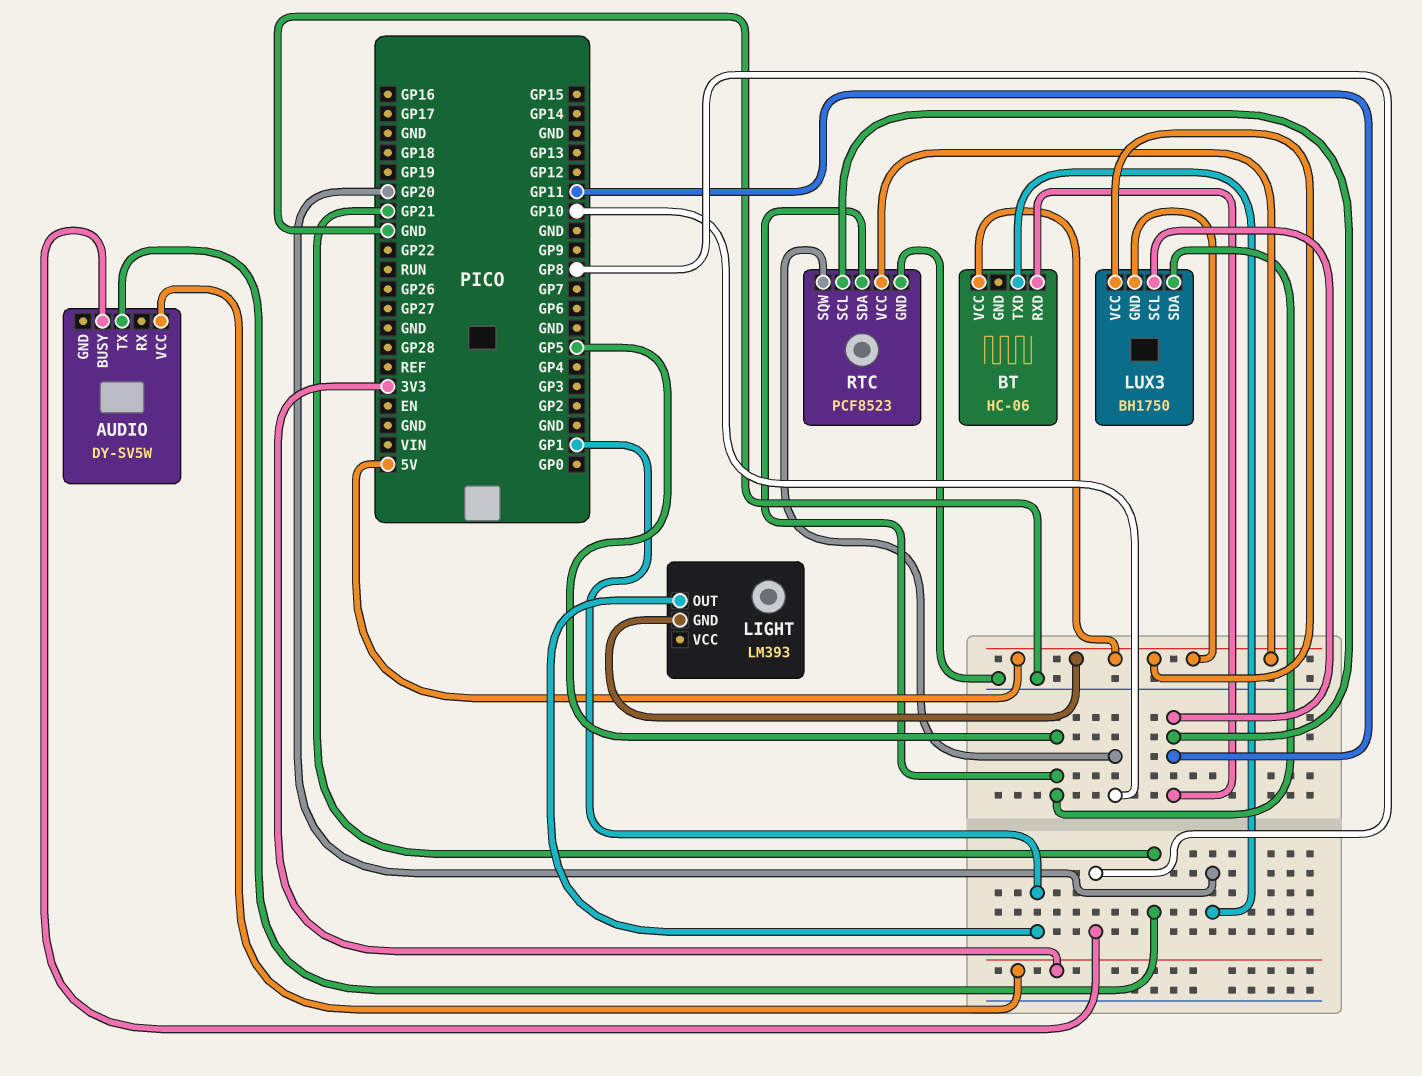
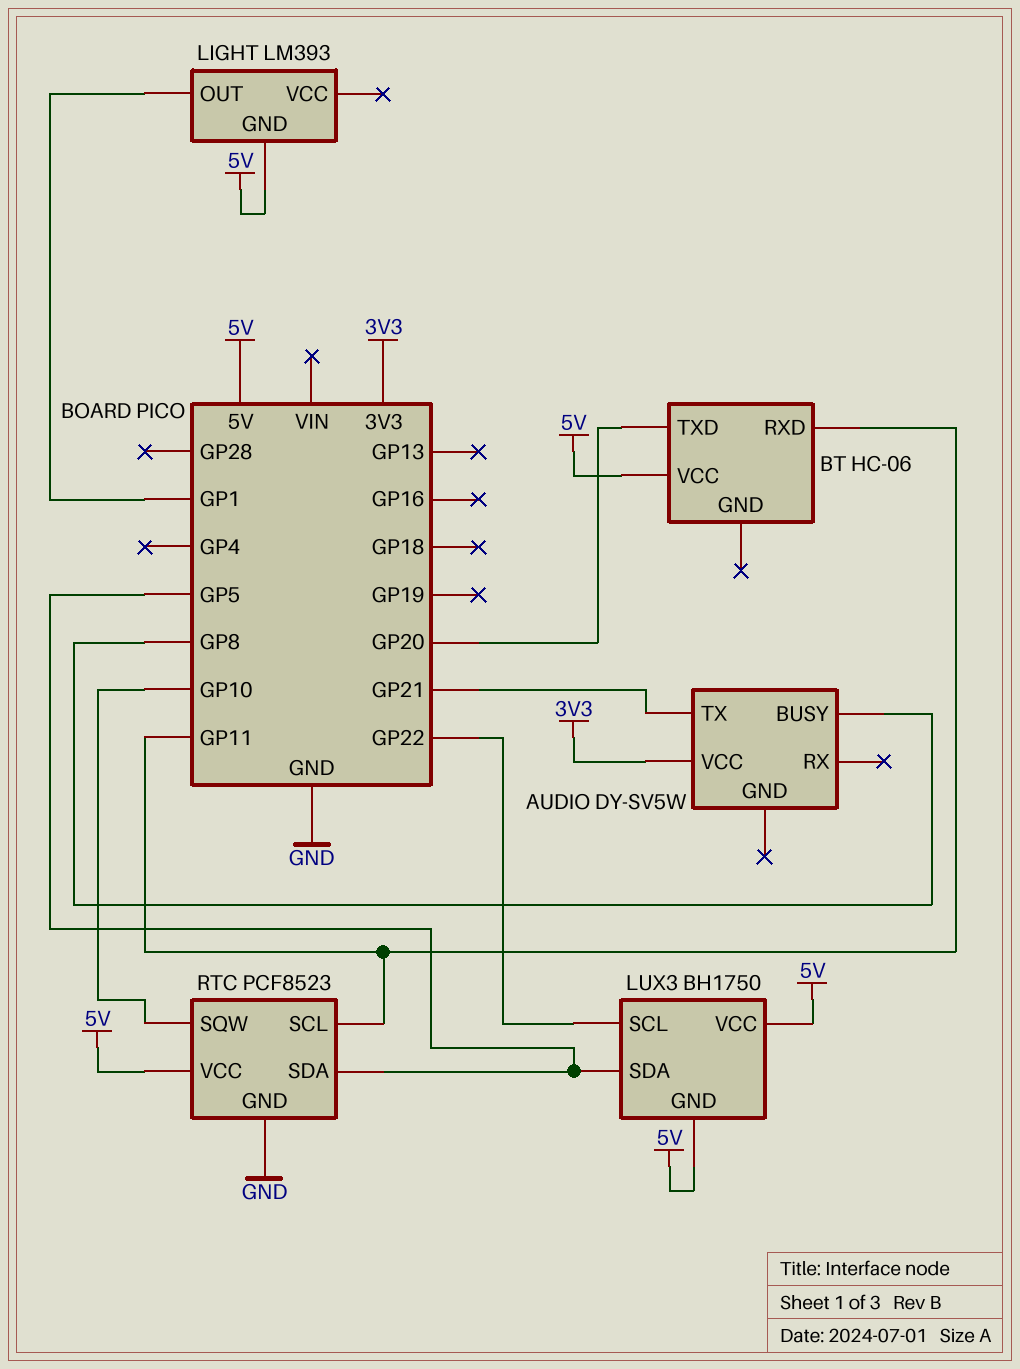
LUX3 pin SCL: GP11 -> GP22

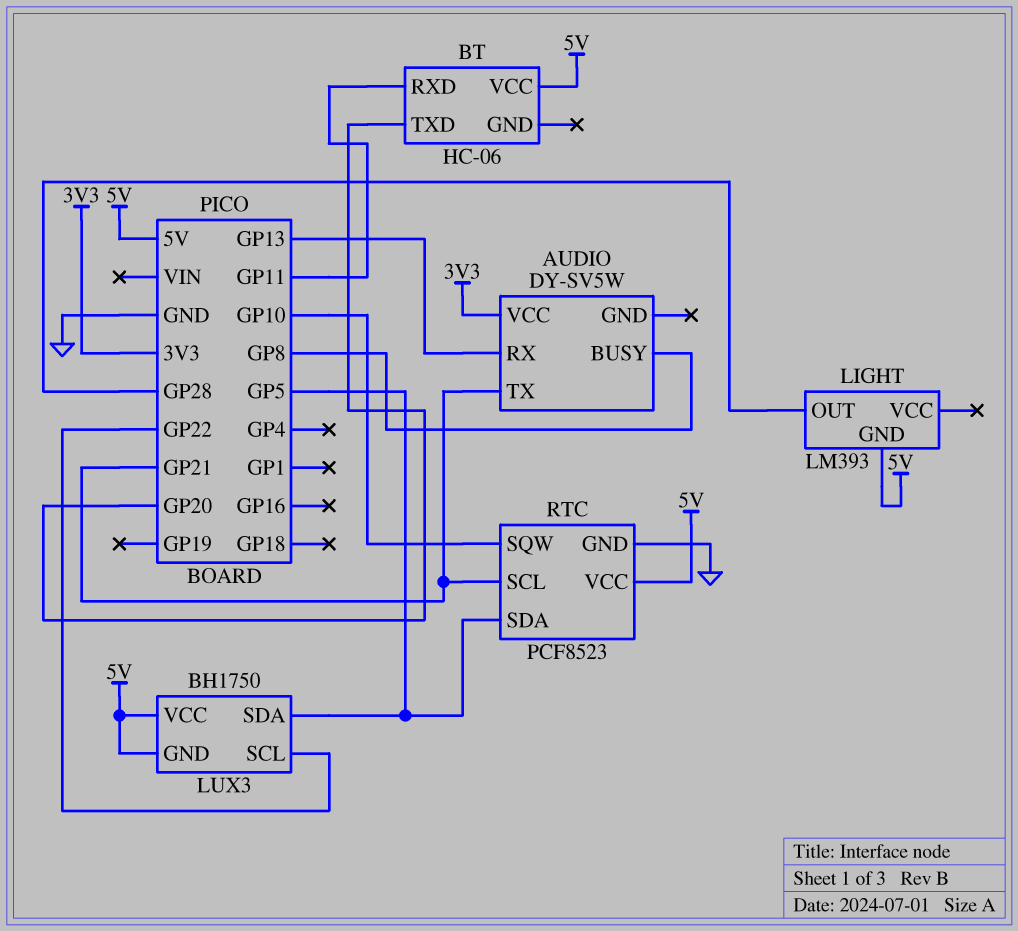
AUDIO pin RX: none -> GP13
LIGHT pin OUT: GP1 -> GP28
RTC pin SCL: GP11 -> GP21

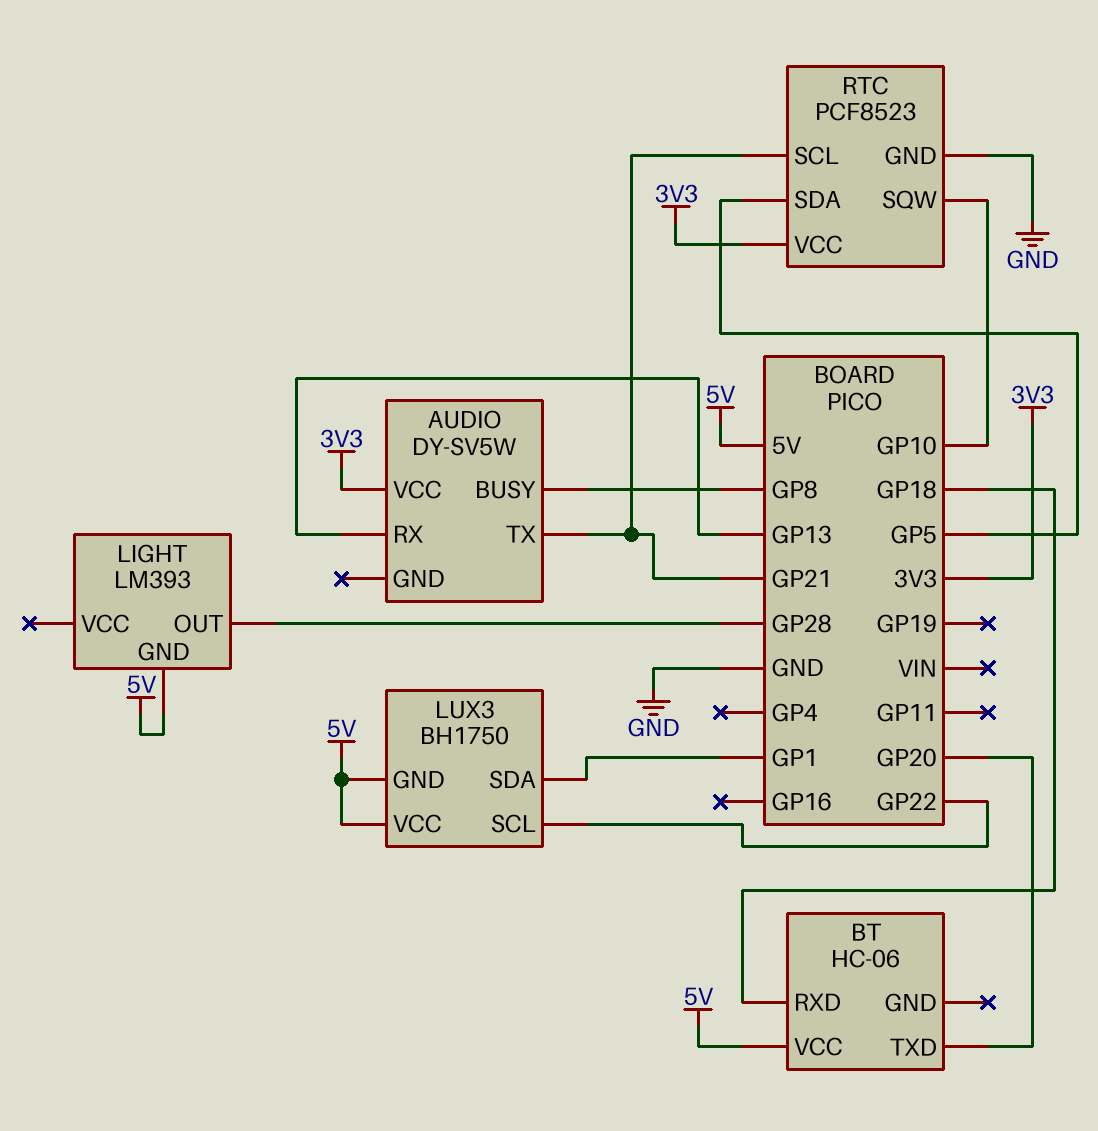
BT pin RXD: GP11 -> GP18
LUX3 pin SDA: GP5 -> GP1
RTC pin VCC: 5V -> 3V3

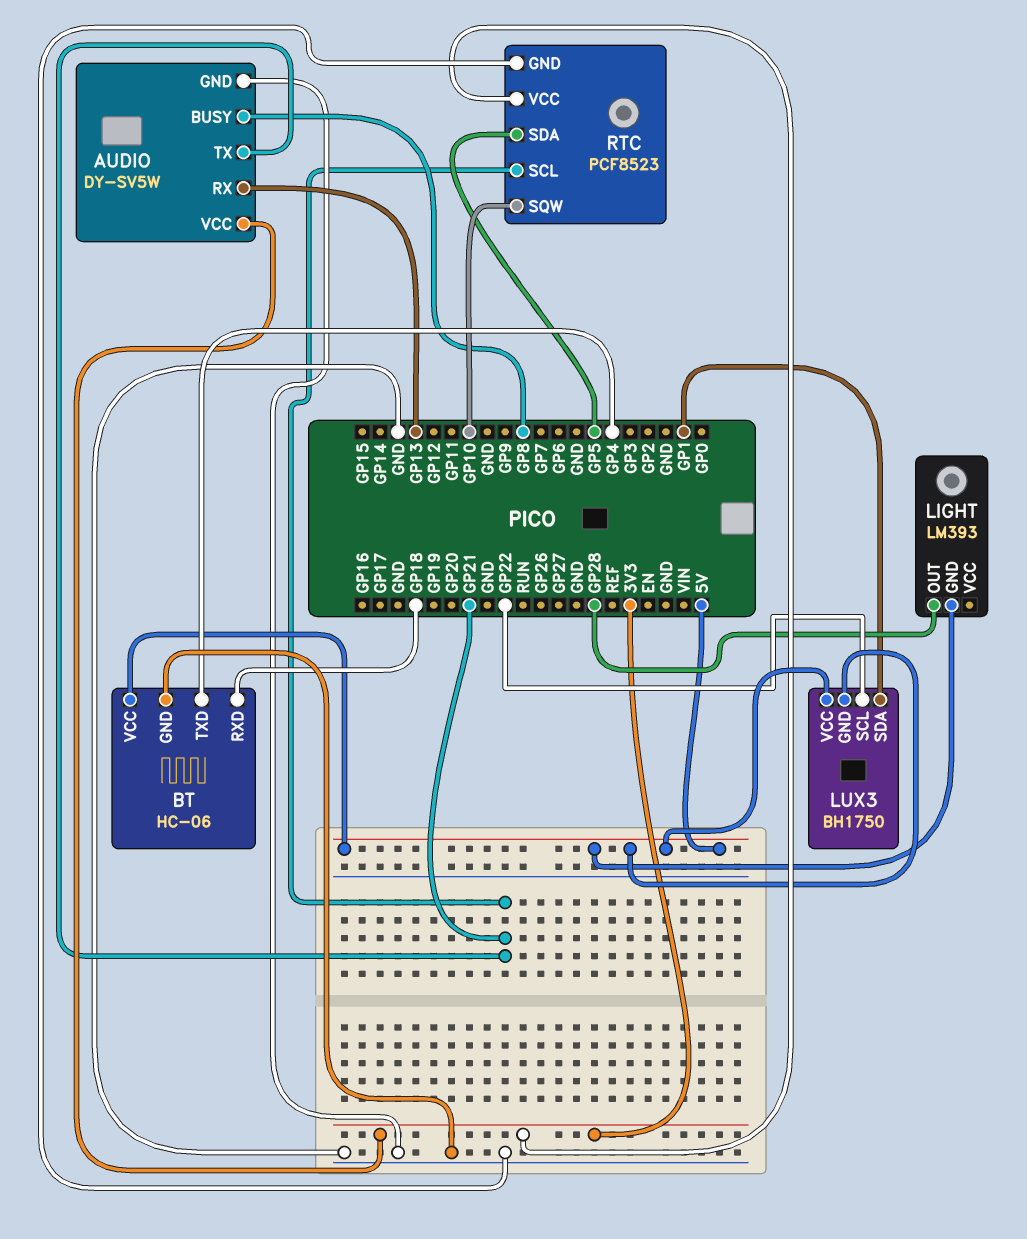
AUDIO pin GND: none -> GND
BT pin GND: none -> GND
BT pin TXD: GP20 -> GP4

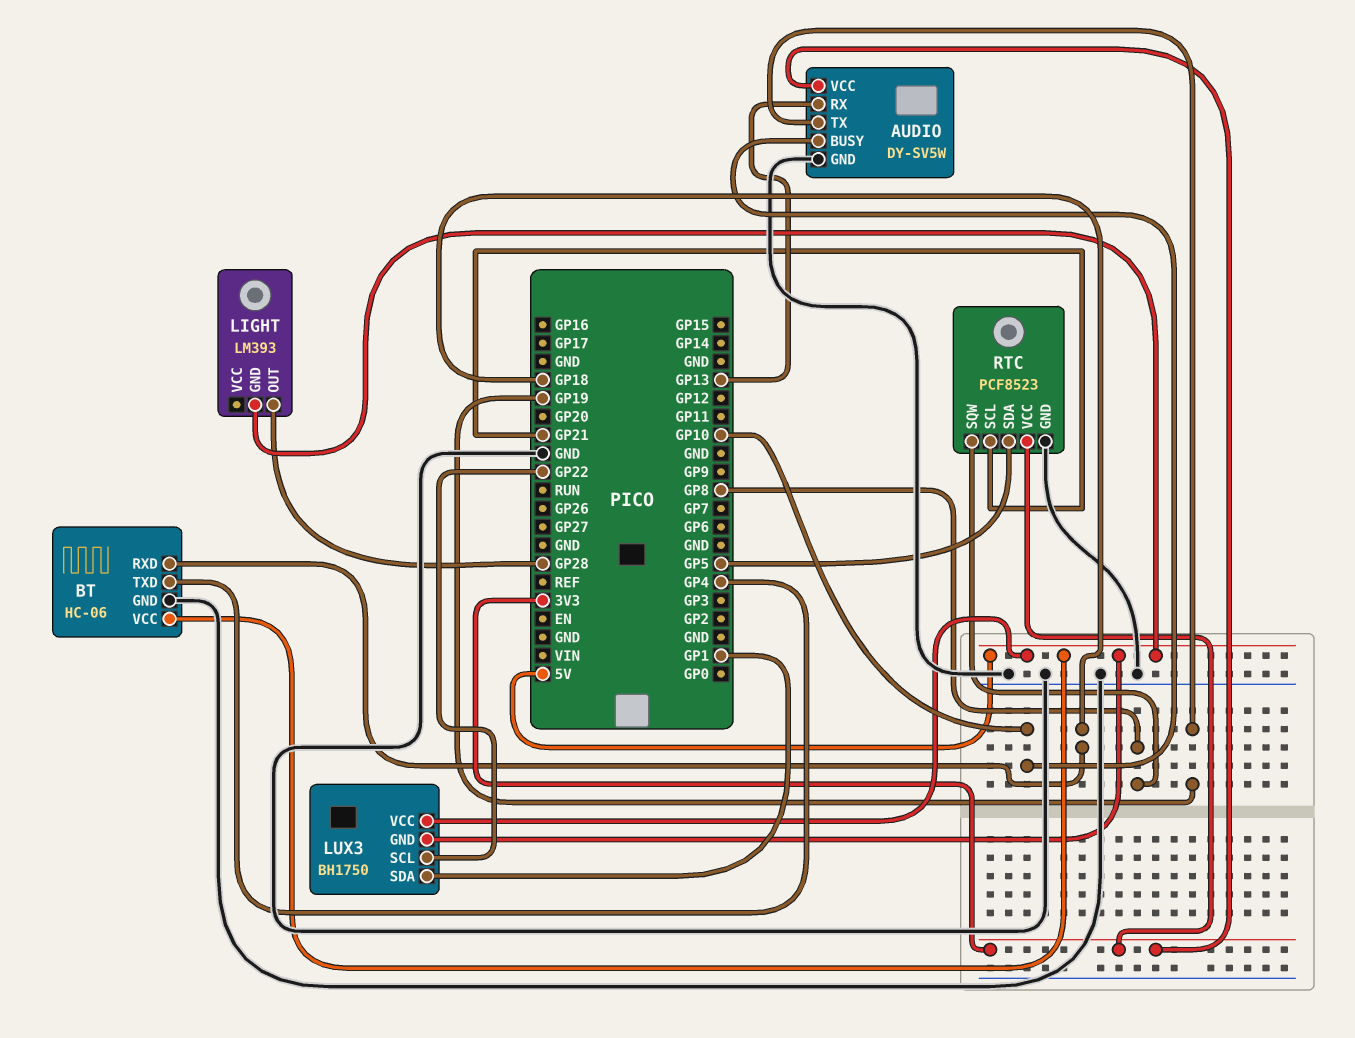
AUDIO pin BUSY: GP8 -> GP10
AUDIO pin TX: GP21 -> GP19
RTC pin SQW: GP10 -> GP8

